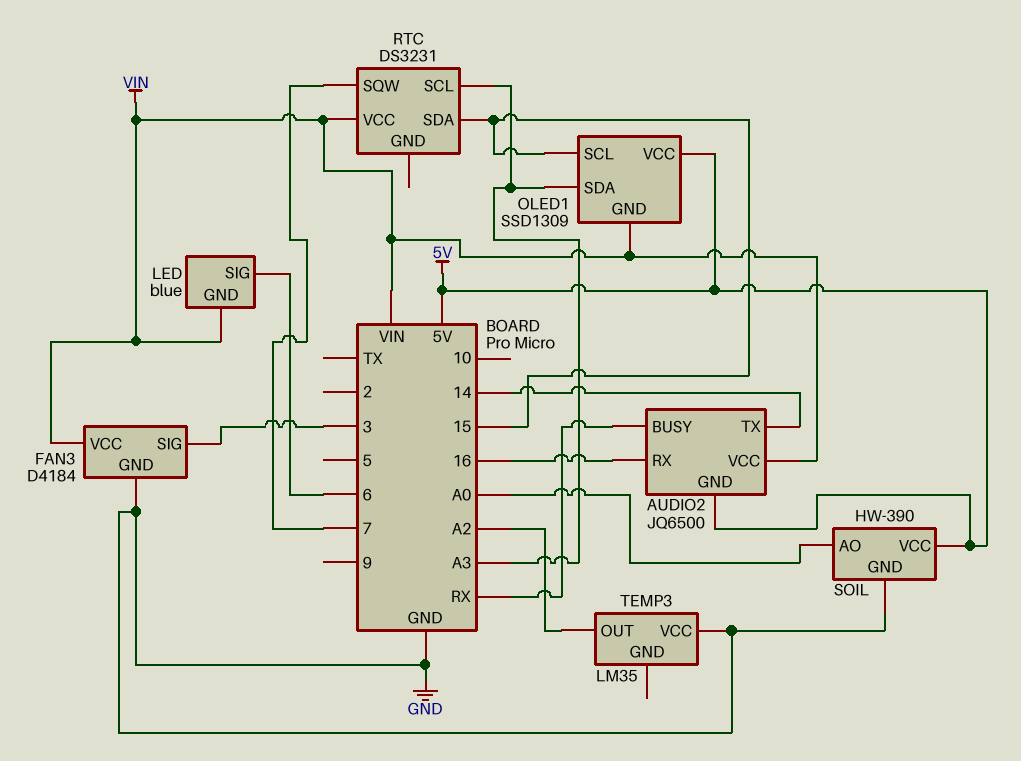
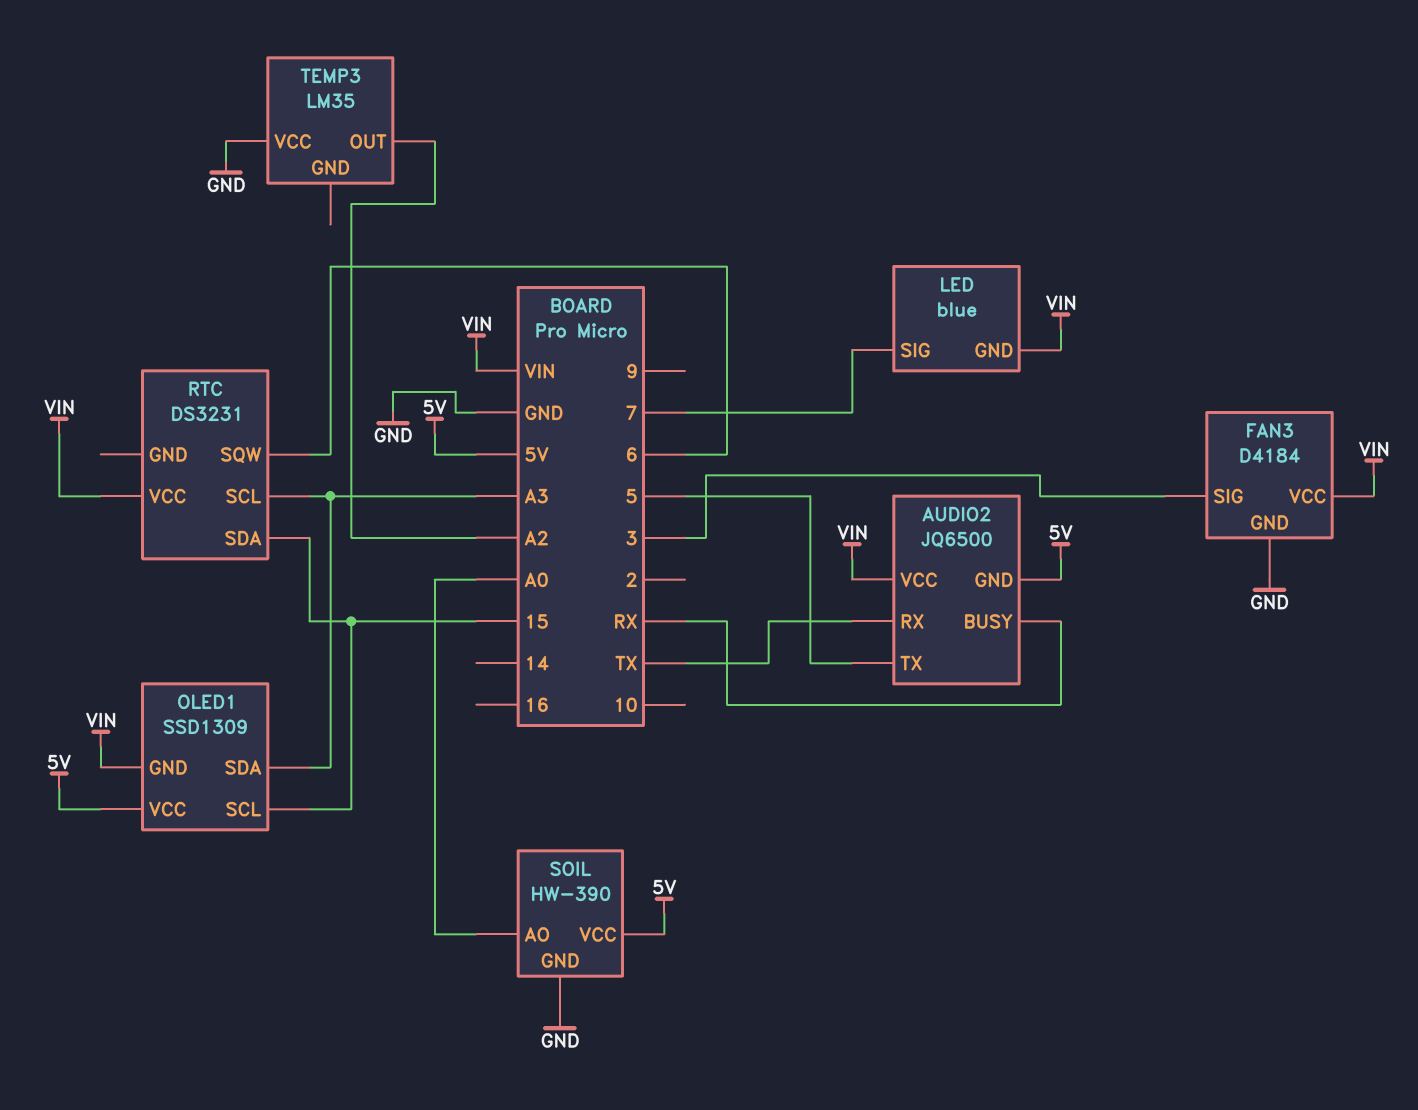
AUDIO2 pin RX: 16 -> TX
AUDIO2 pin TX: 14 -> 5
LED pin SIG: 6 -> 7
RTC pin SQW: 7 -> 6

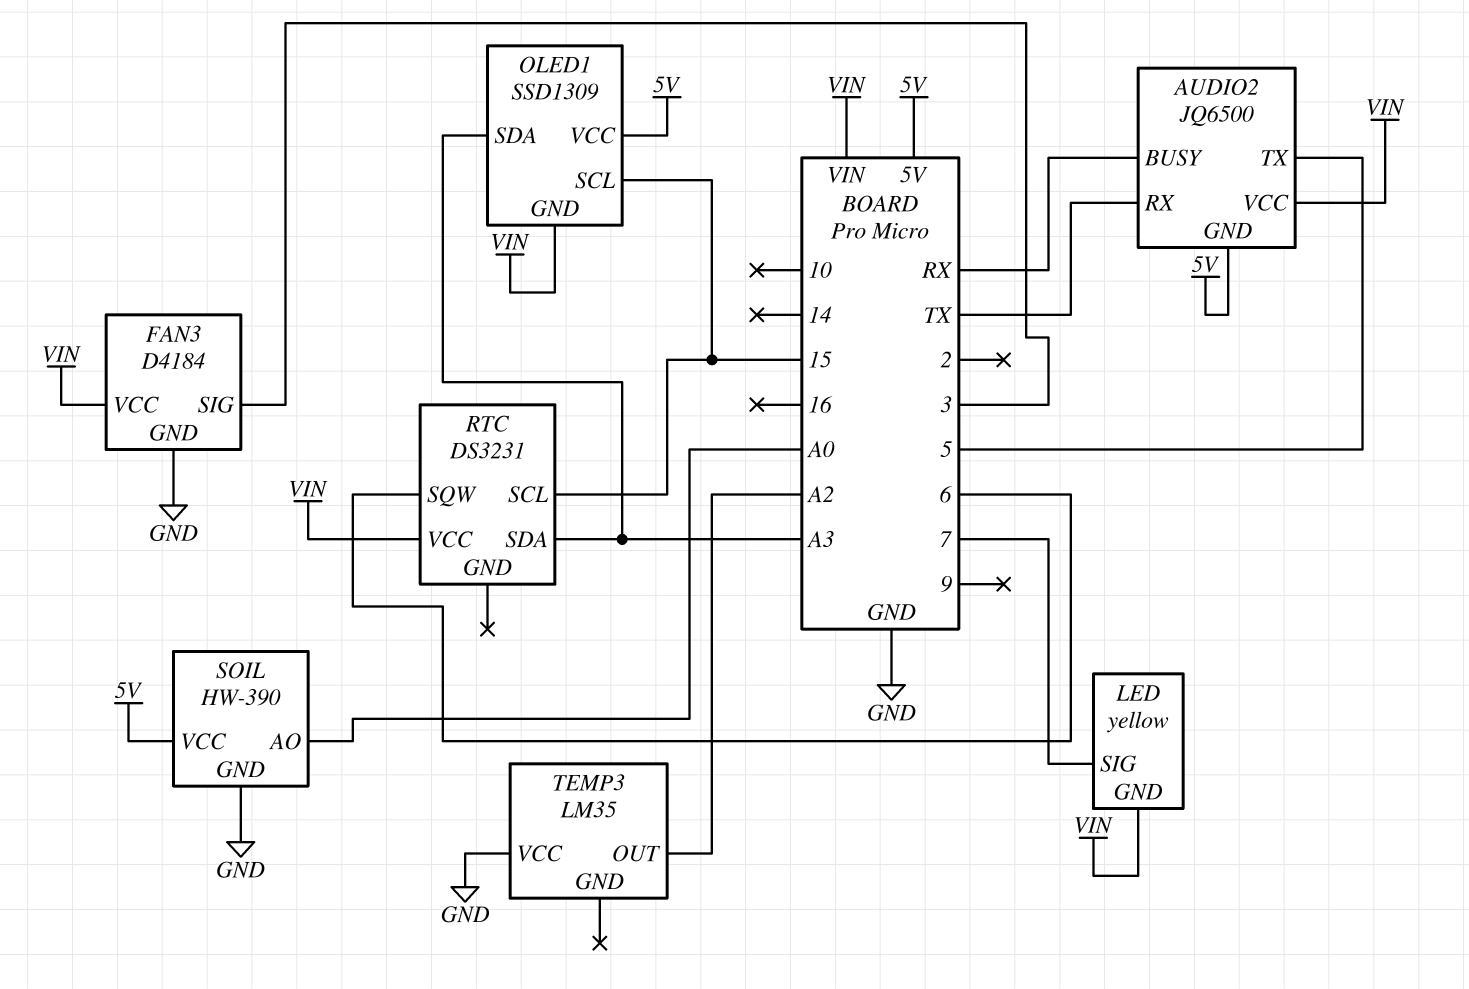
LED: blue -> yellow
RTC pin SCL: A3 -> 15
RTC pin SDA: 15 -> A3

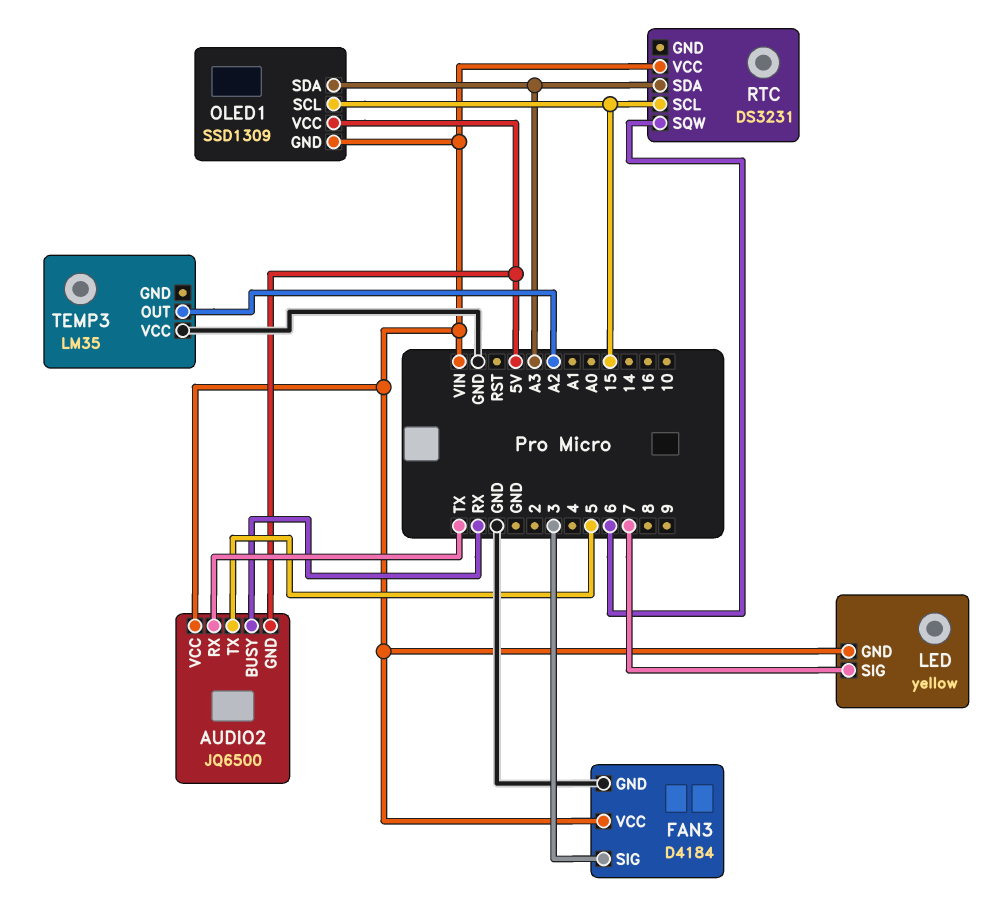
SOIL: HW-390 -> none
SOIL pin AO: A0 -> none
SOIL pin GND: GND -> none
SOIL pin VCC: 5V -> none

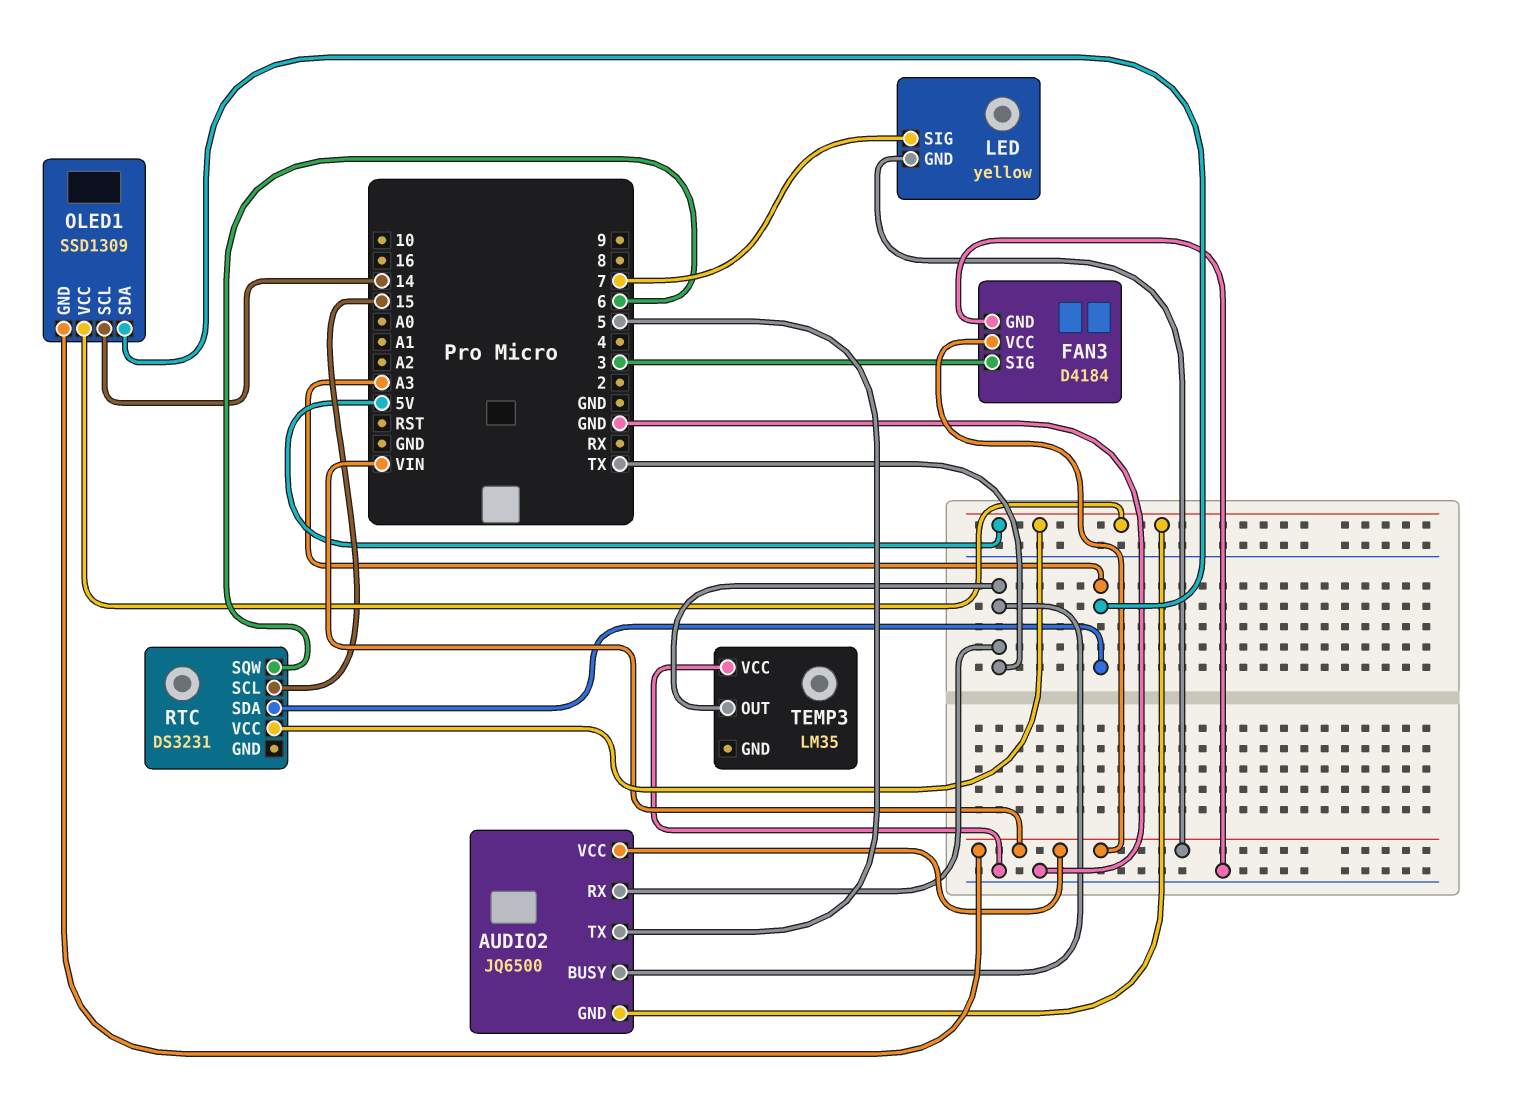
AUDIO2 pin BUSY: RX -> TX
OLED1 pin SCL: 15 -> 14
RTC pin VCC: VIN -> 5V
TEMP3 pin OUT: A2 -> TX

